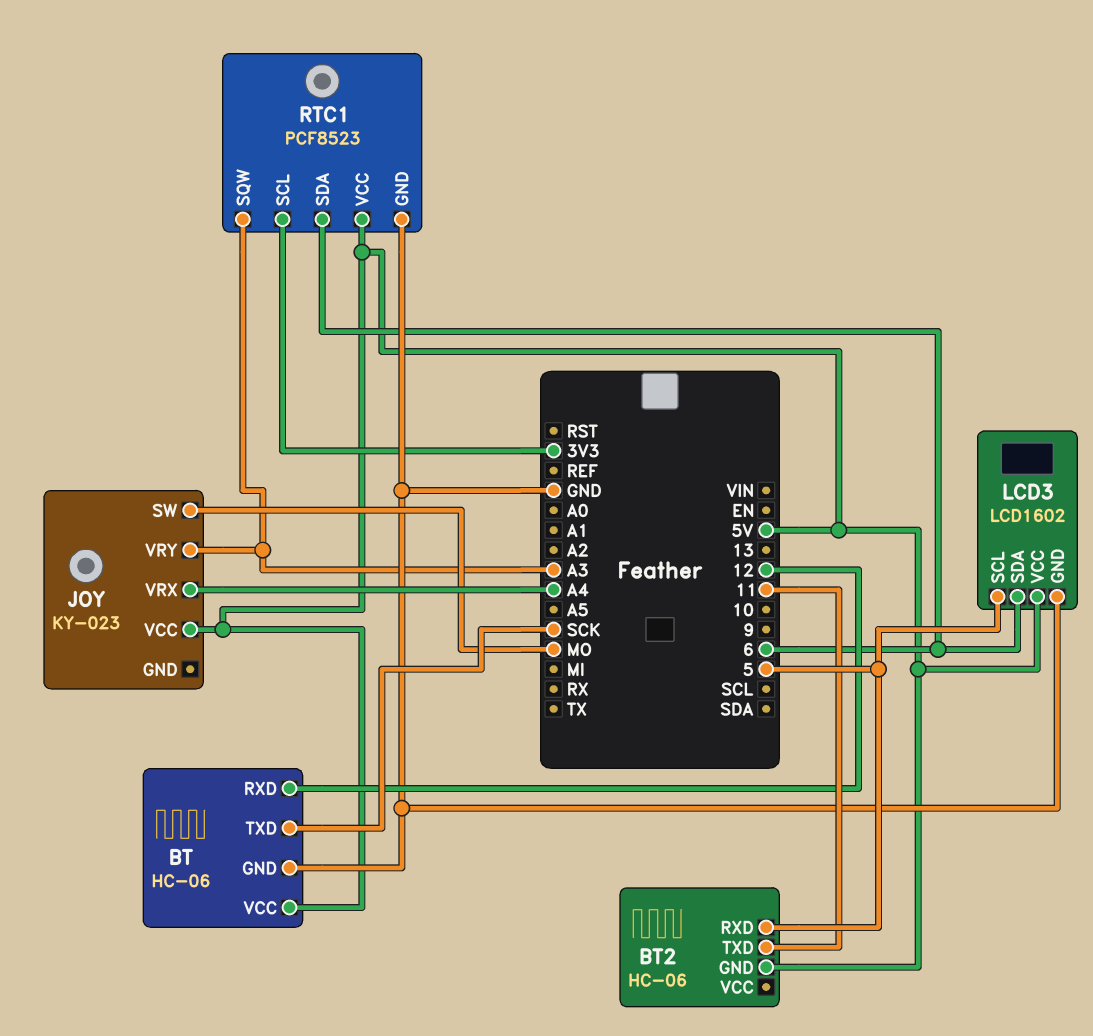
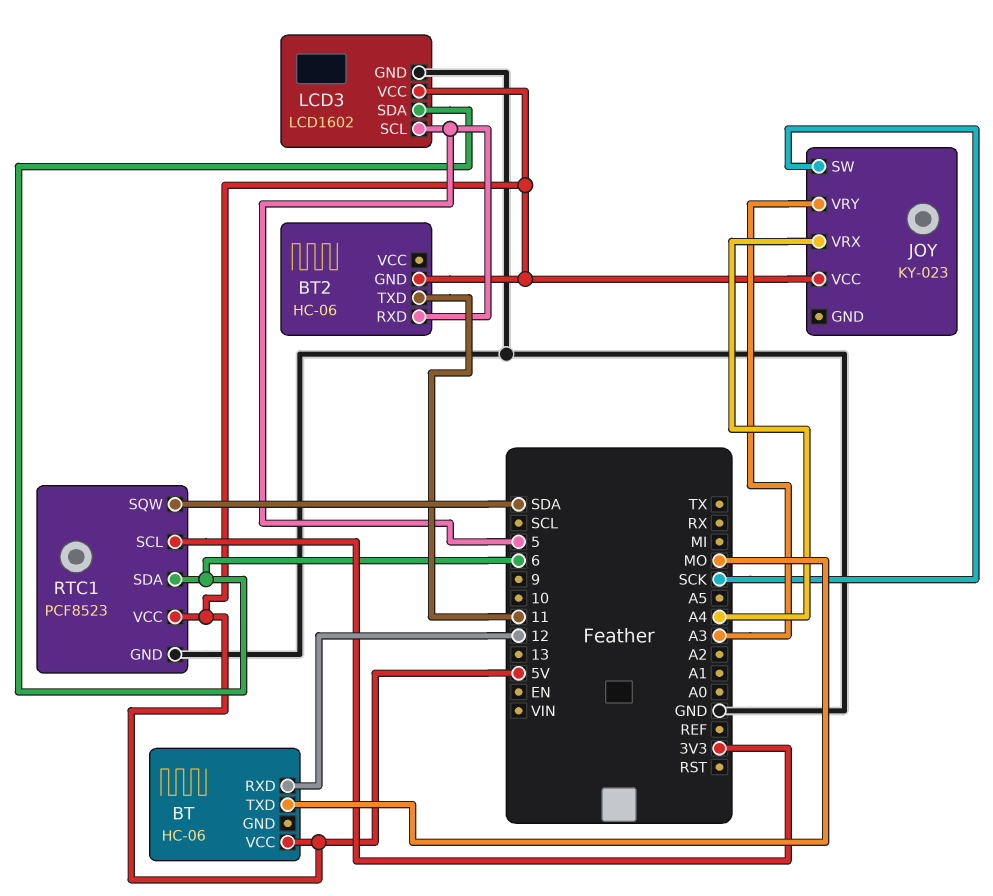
BT pin GND: GND -> none
BT pin TXD: SCK -> MO
JOY pin SW: MO -> SCK
RTC1 pin SQW: A3 -> SDA

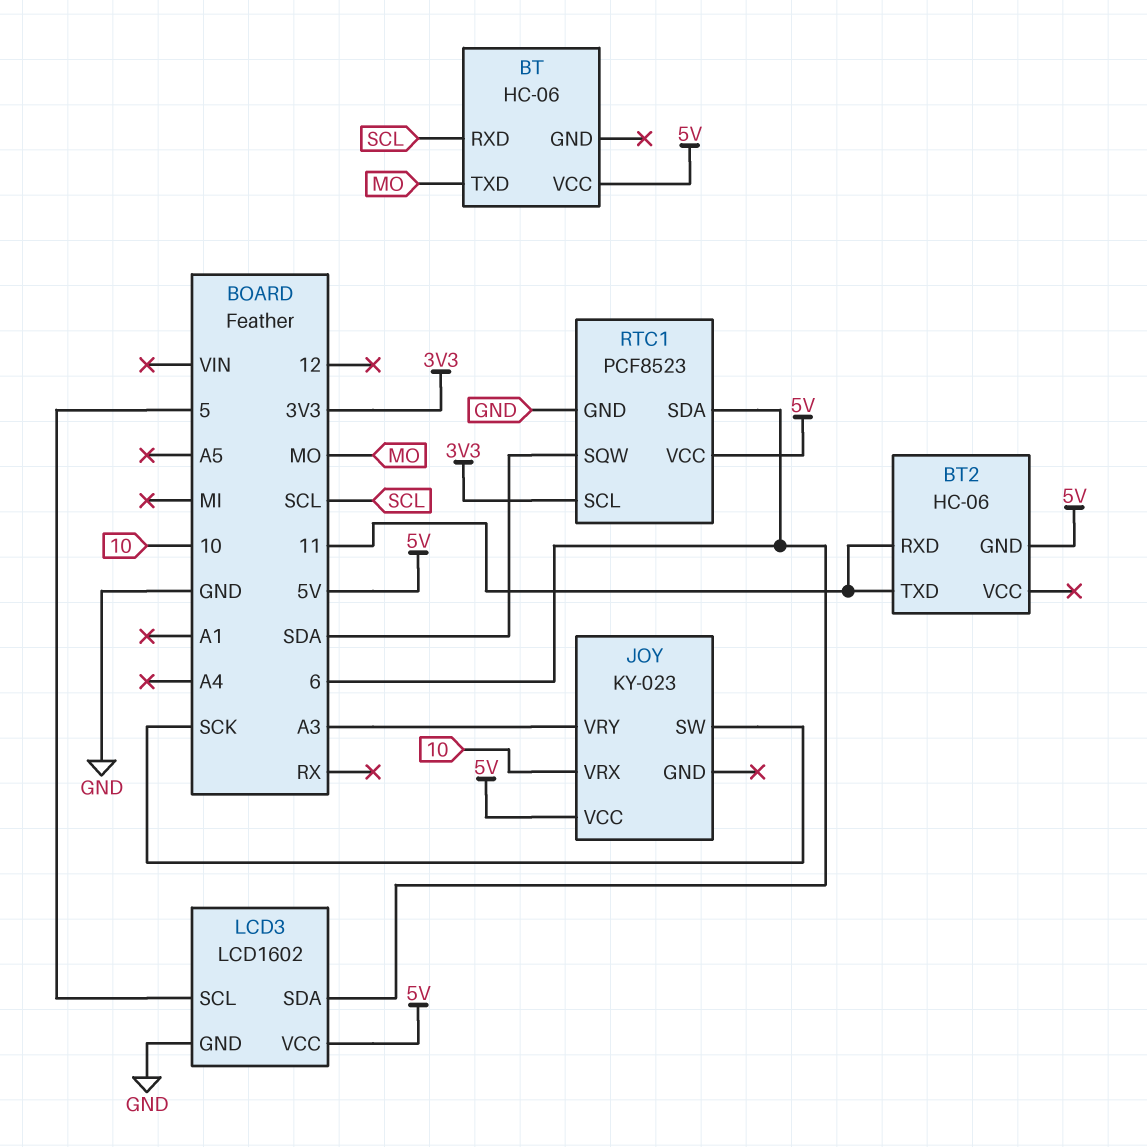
BT pin RXD: 12 -> SCL
BT2 pin RXD: 5 -> 11
JOY pin VRX: A4 -> 10

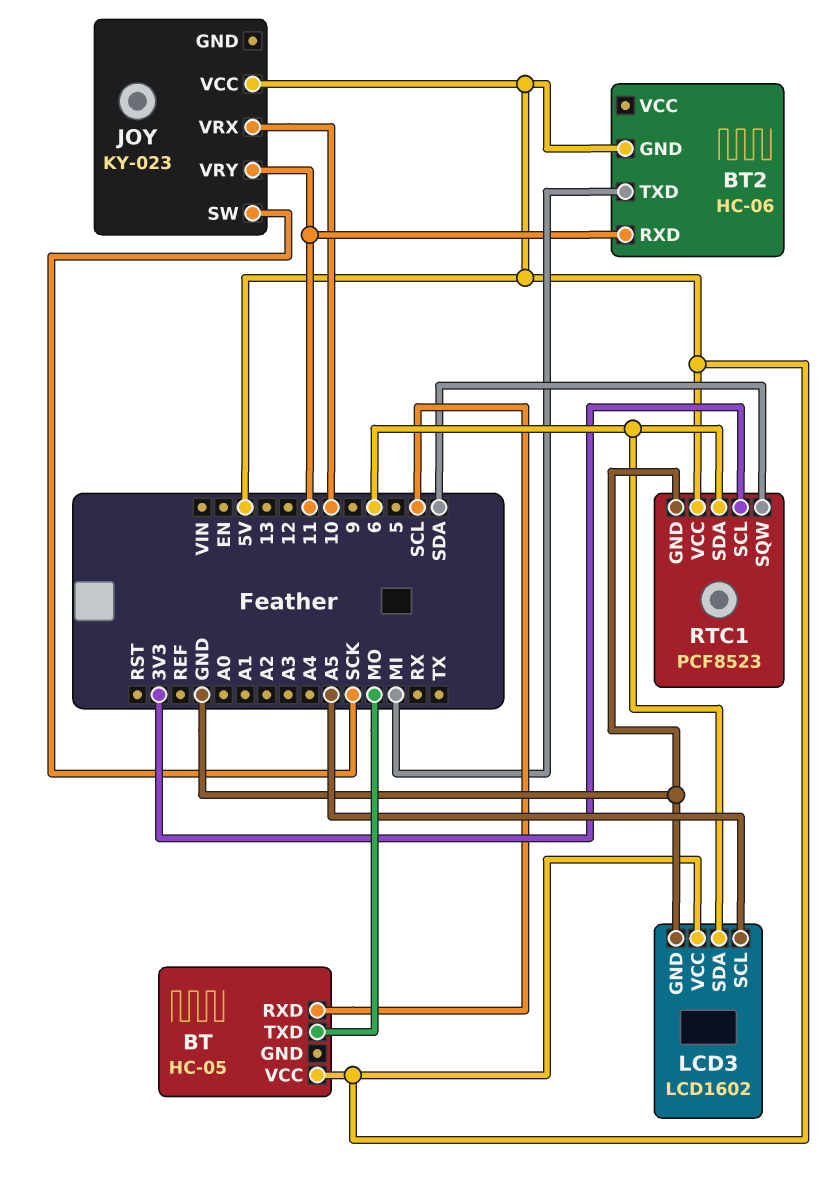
BT: HC-06 -> HC-05
BT2 pin TXD: 11 -> MI
JOY pin VRY: A3 -> 11
LCD3 pin SCL: 5 -> A5

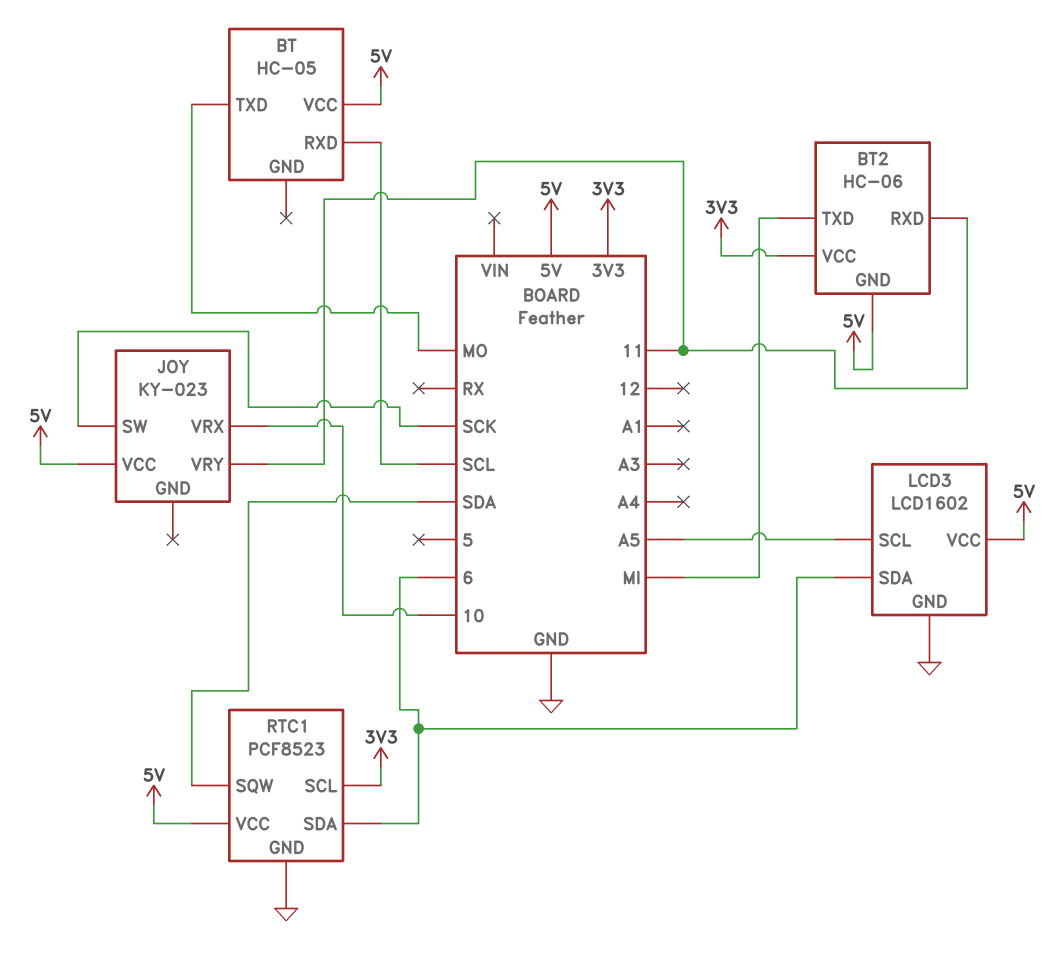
BT2 pin VCC: none -> 3V3

